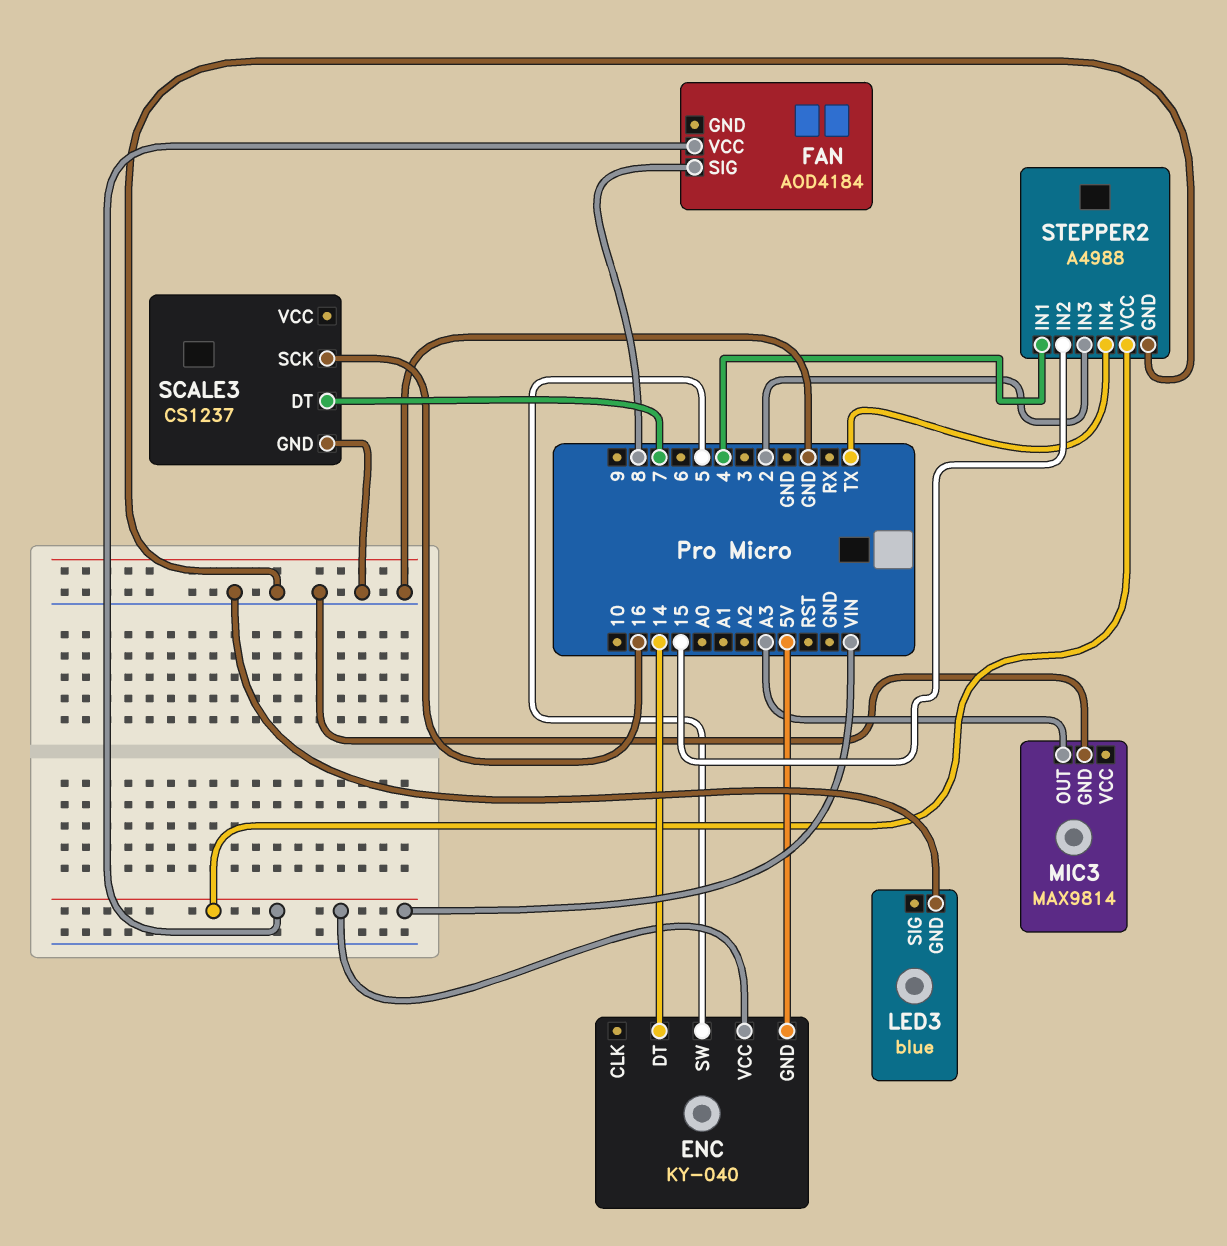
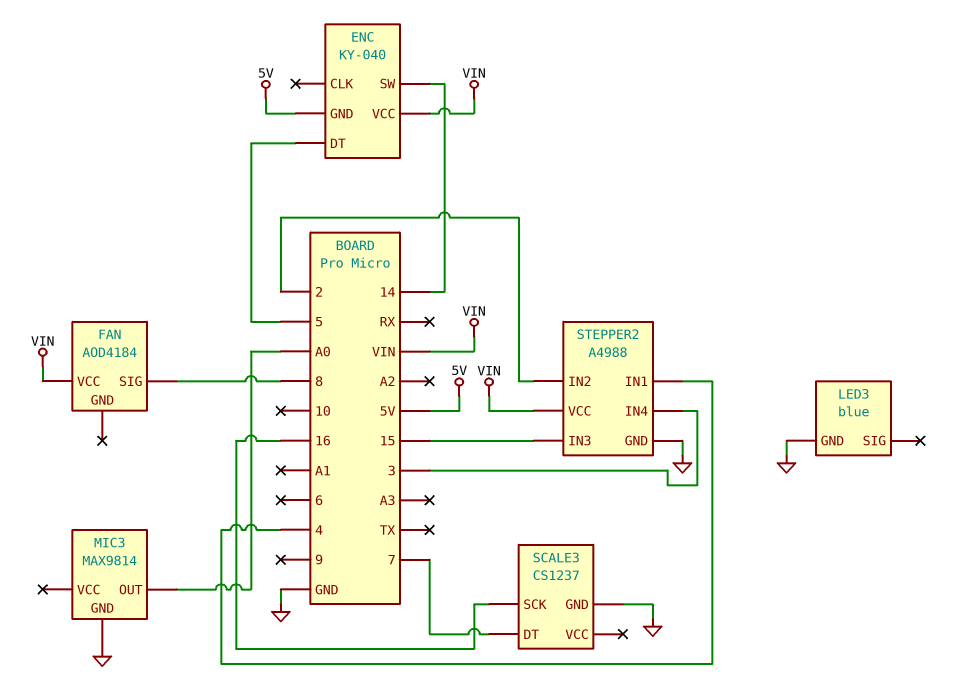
ENC pin DT: 14 -> 5
ENC pin SW: 5 -> 14
MIC3 pin OUT: A3 -> A0
STEPPER2 pin IN2: 15 -> 2
STEPPER2 pin IN3: 2 -> 15
STEPPER2 pin IN4: TX -> 3

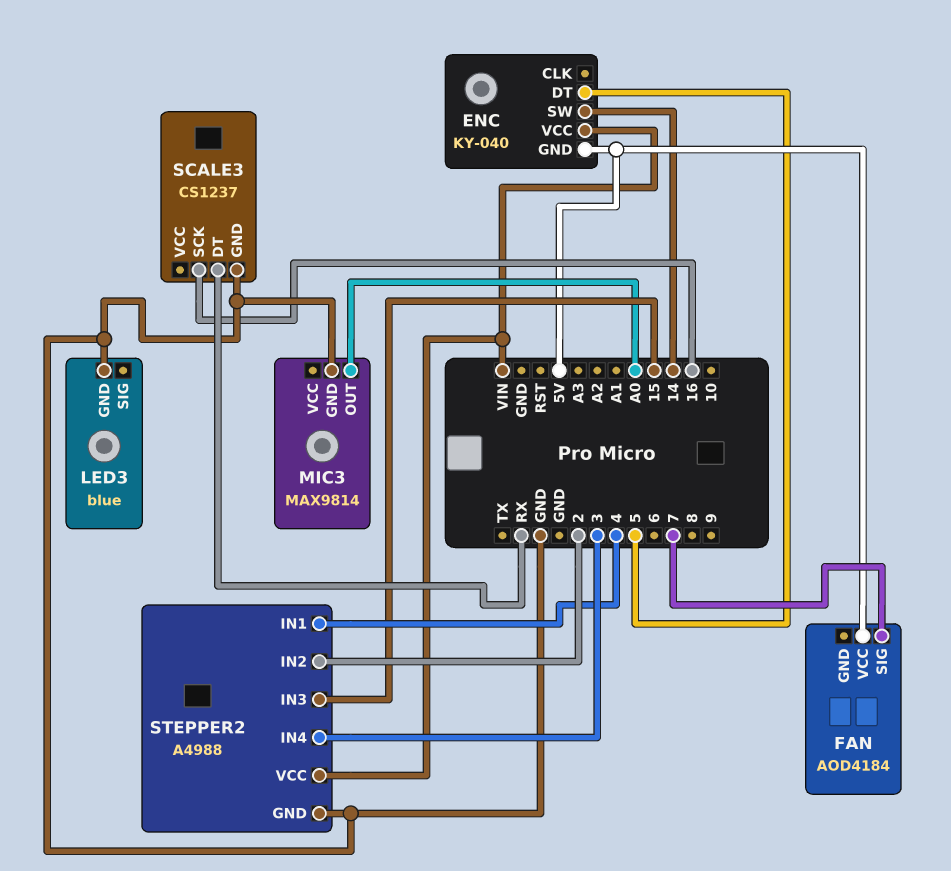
FAN pin SIG: 8 -> 7
FAN pin VCC: VIN -> 5V
SCALE3 pin DT: 7 -> RX

